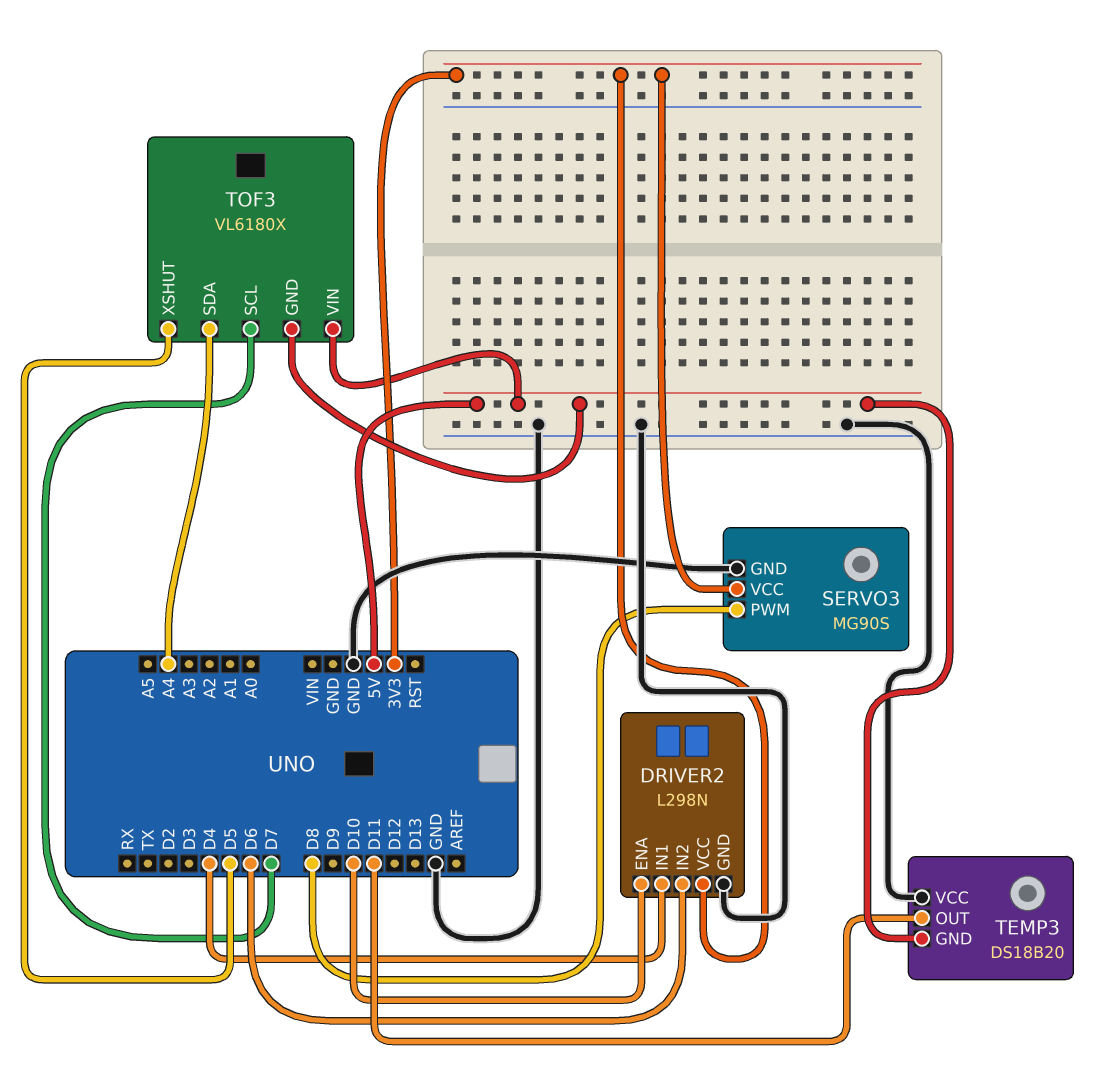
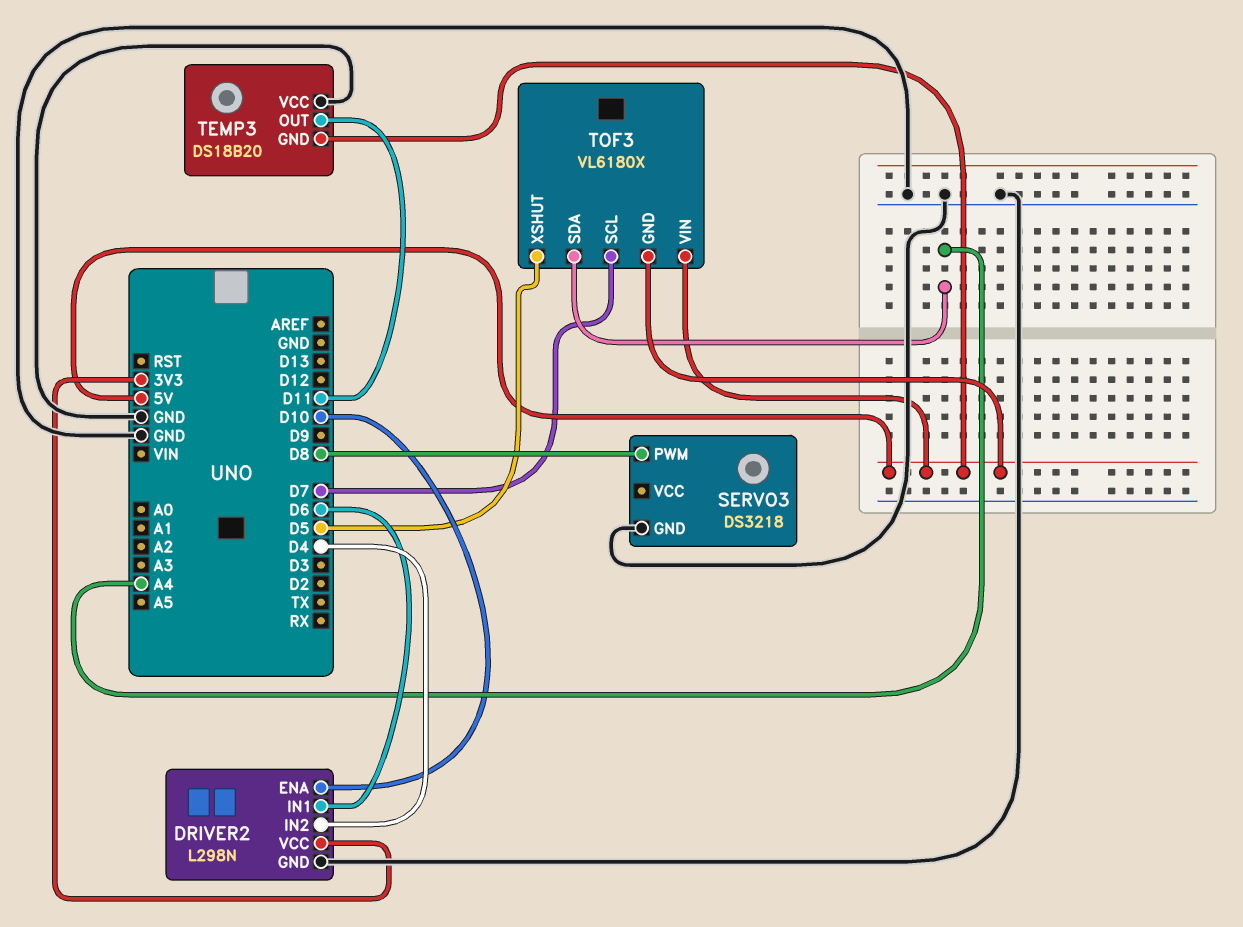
DRIVER2 pin IN1: D4 -> D6
DRIVER2 pin IN2: D6 -> D4
SERVO3: MG90S -> DS3218
SERVO3 pin VCC: 3V3 -> none

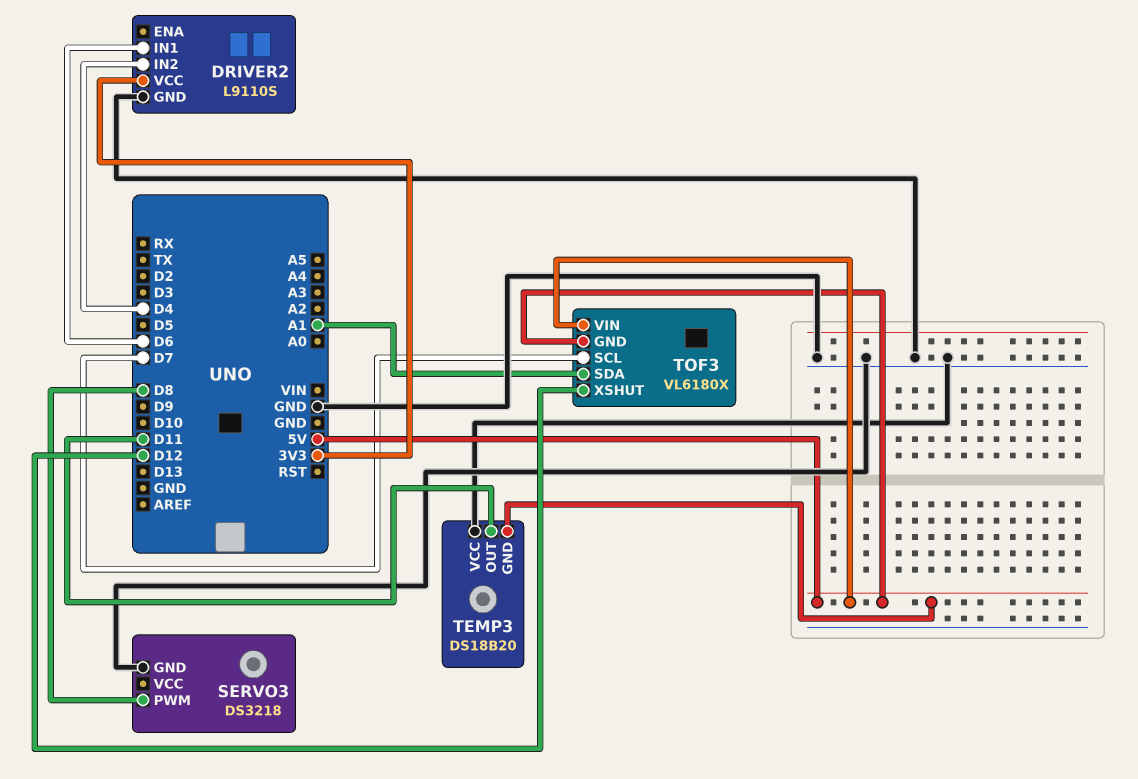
DRIVER2: L298N -> L9110S
DRIVER2 pin ENA: D10 -> none
TOF3 pin SDA: A4 -> A1
TOF3 pin XSHUT: D5 -> D12

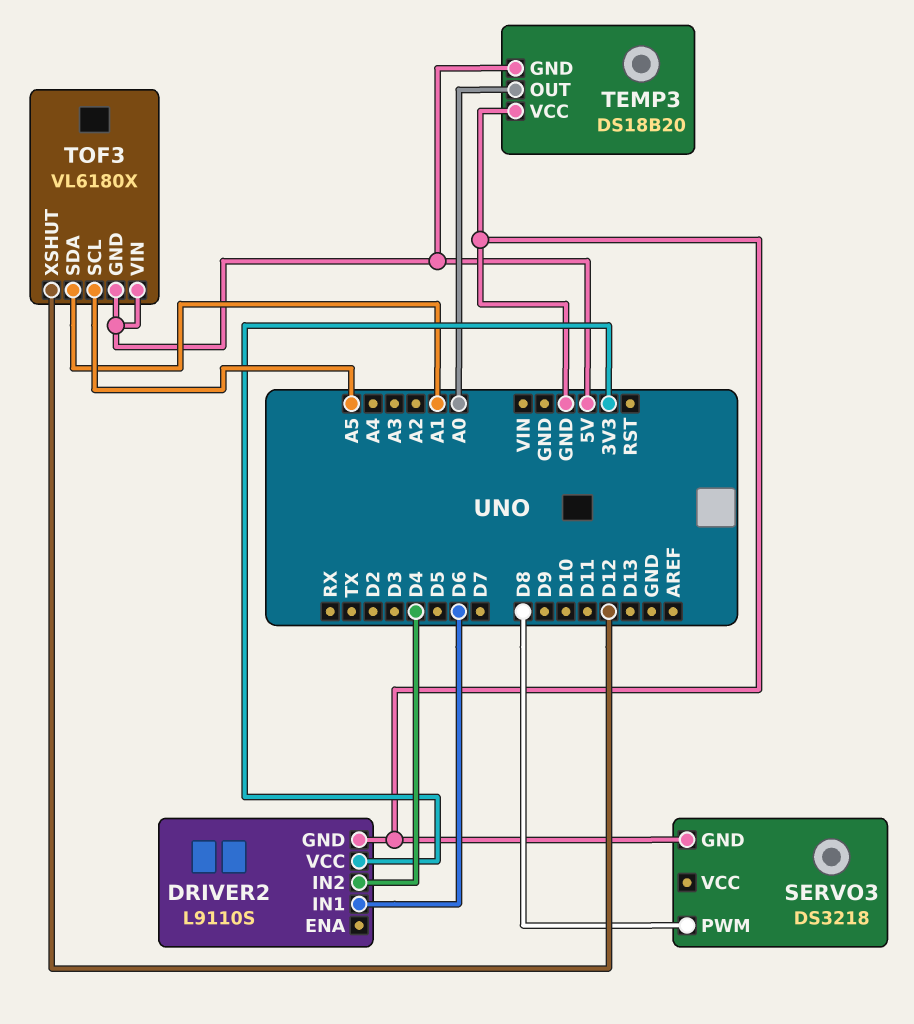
TEMP3 pin OUT: D11 -> A0
TOF3 pin SCL: D7 -> A5

